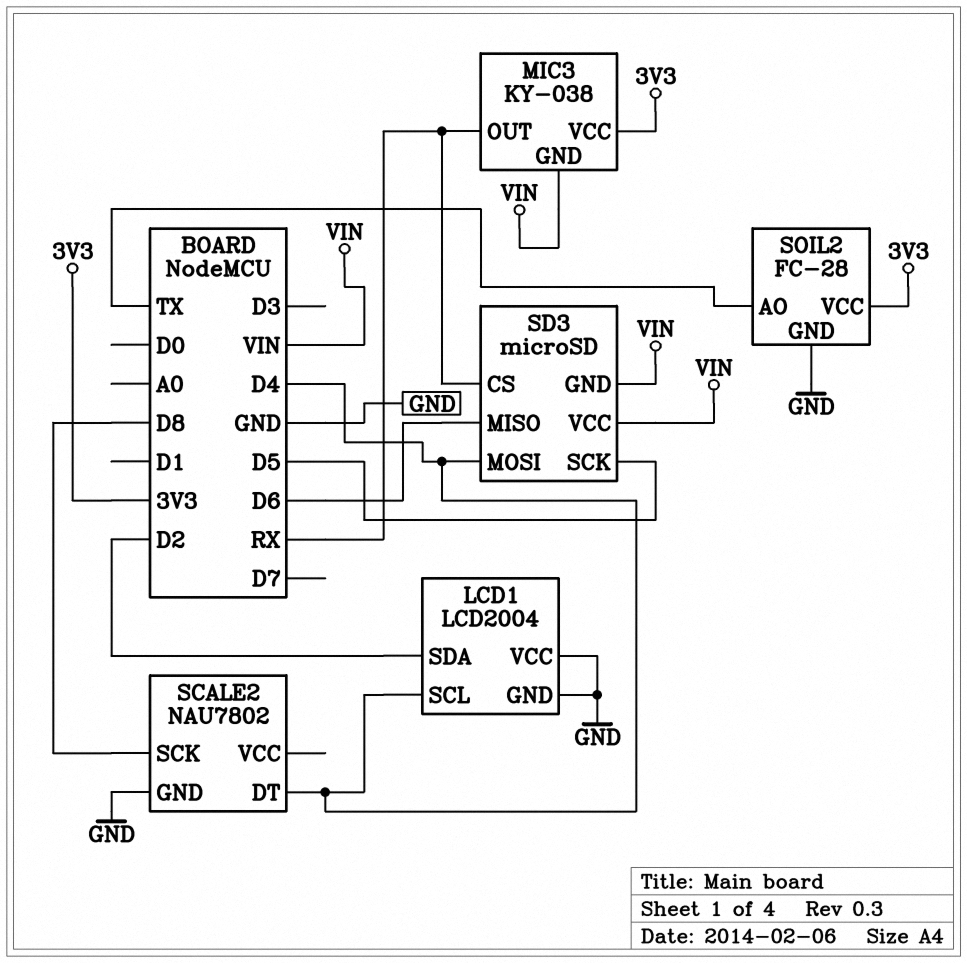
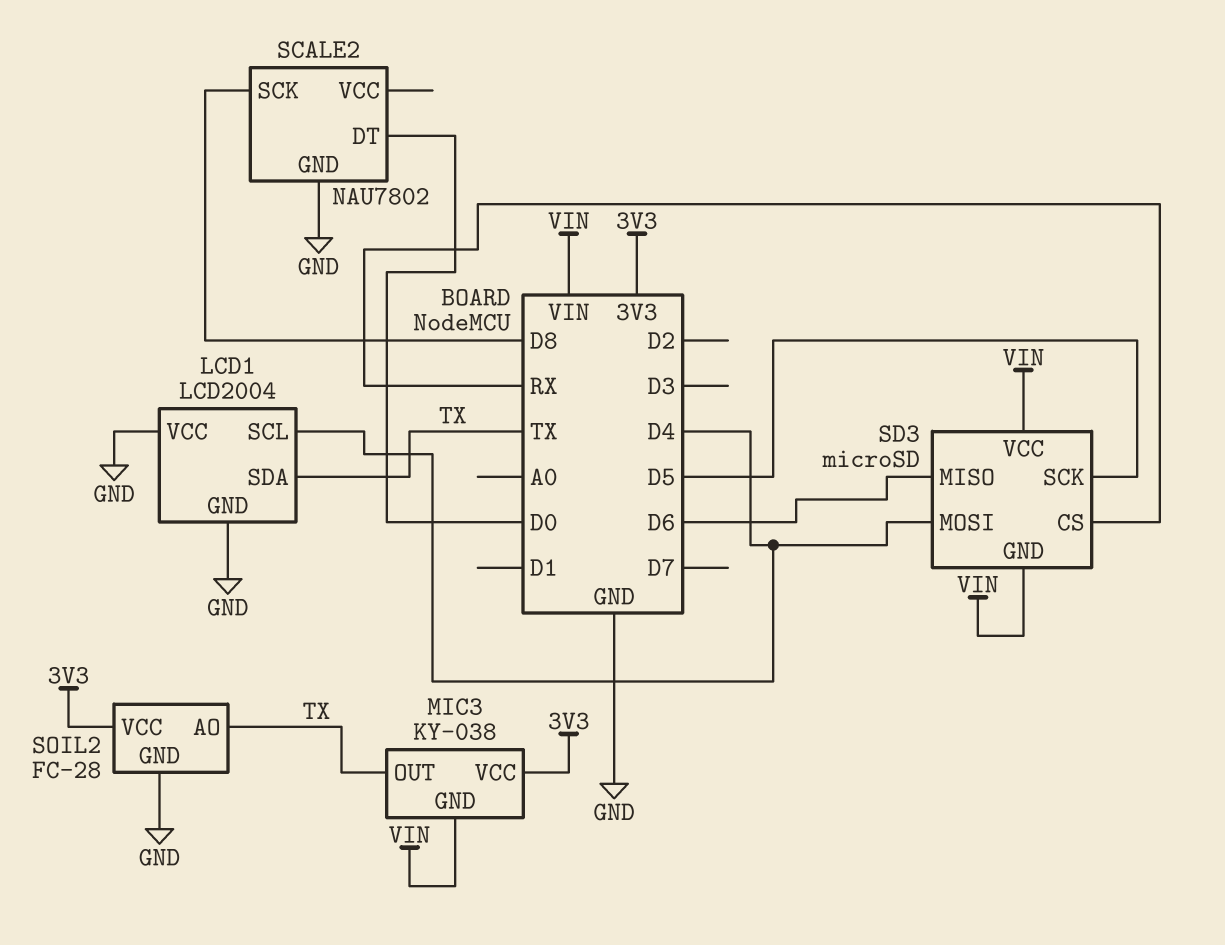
LCD1 pin SDA: D2 -> TX
MIC3 pin OUT: RX -> TX
SCALE2 pin DT: D4 -> D0

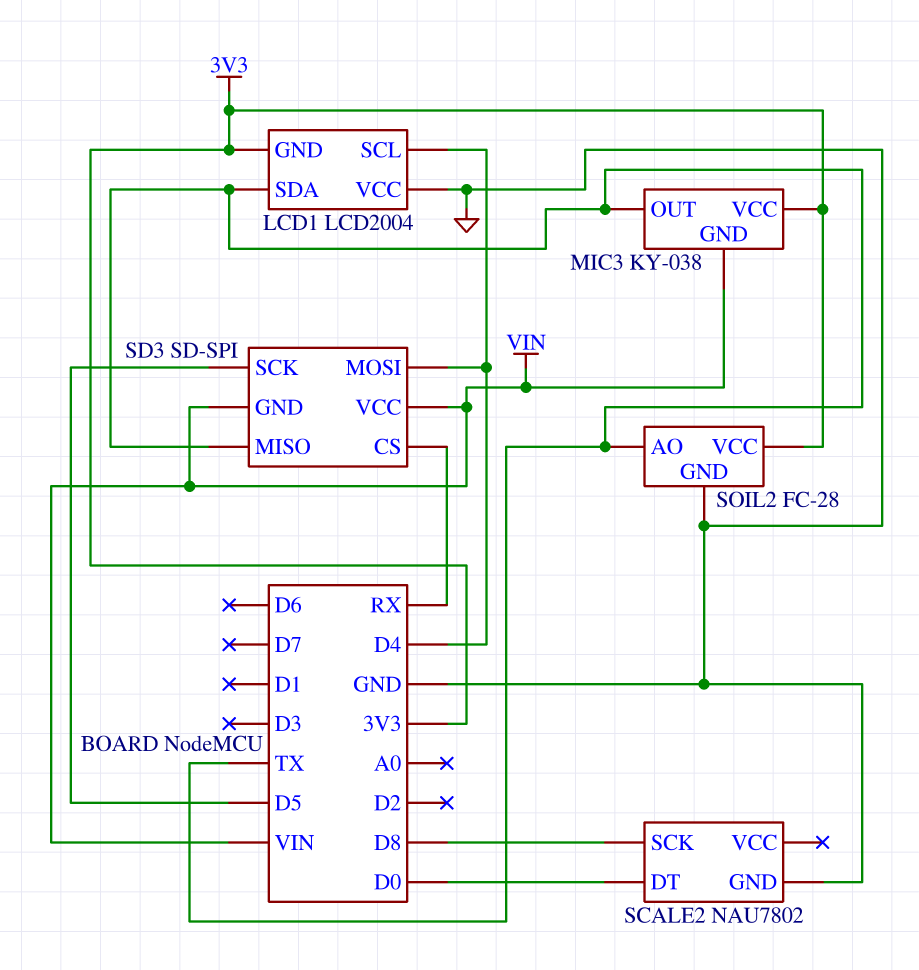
LCD1 pin GND: GND -> 3V3
SD3: microSD -> SD-SPI
SD3 pin MISO: D6 -> TX

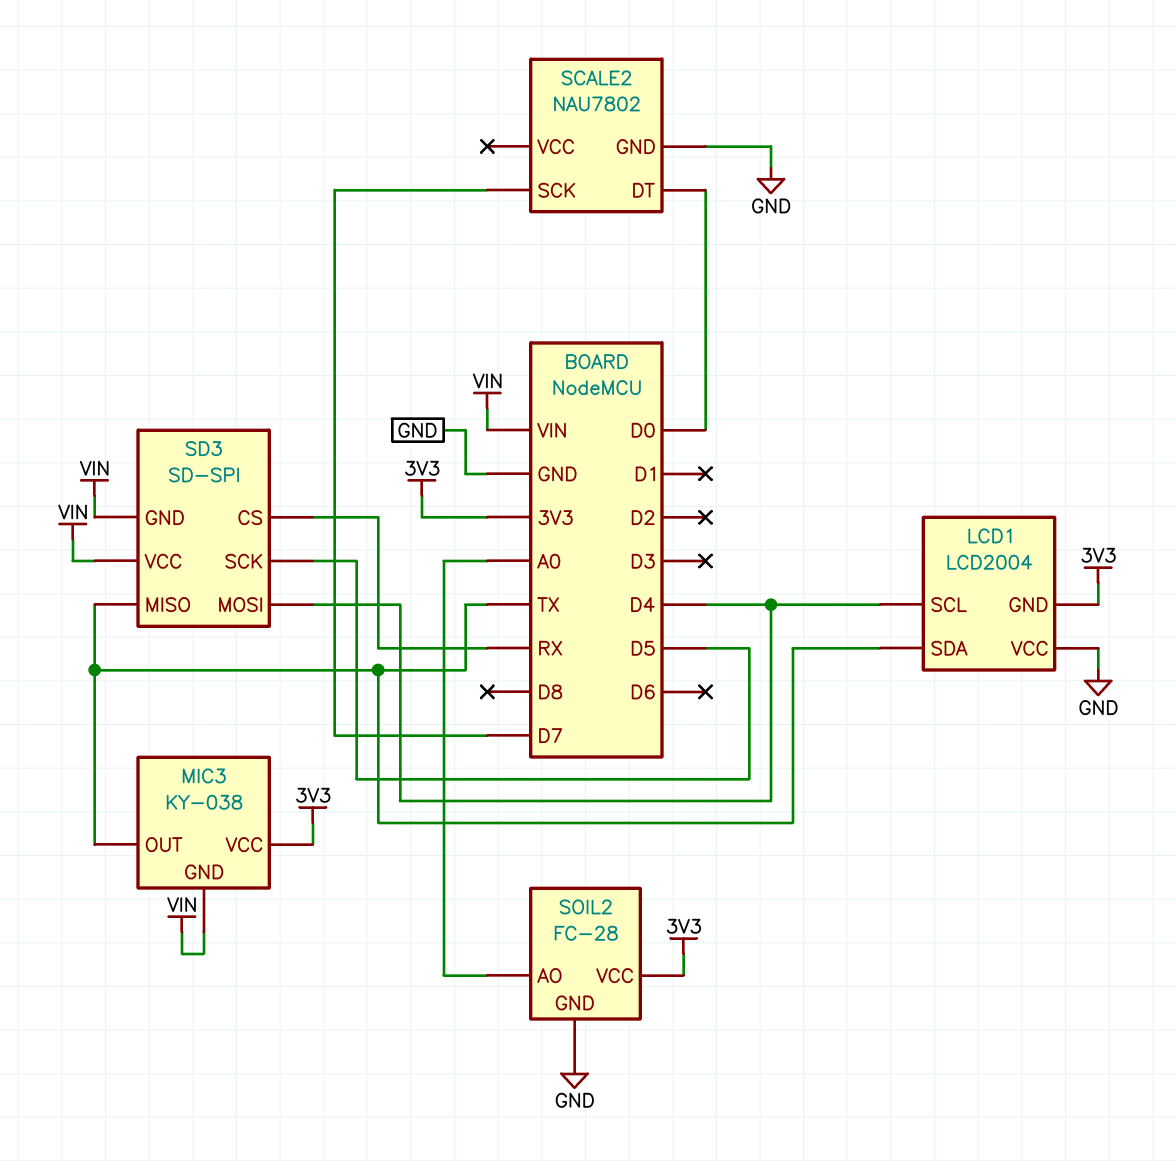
SCALE2 pin SCK: D8 -> D7
SOIL2 pin AO: TX -> A0

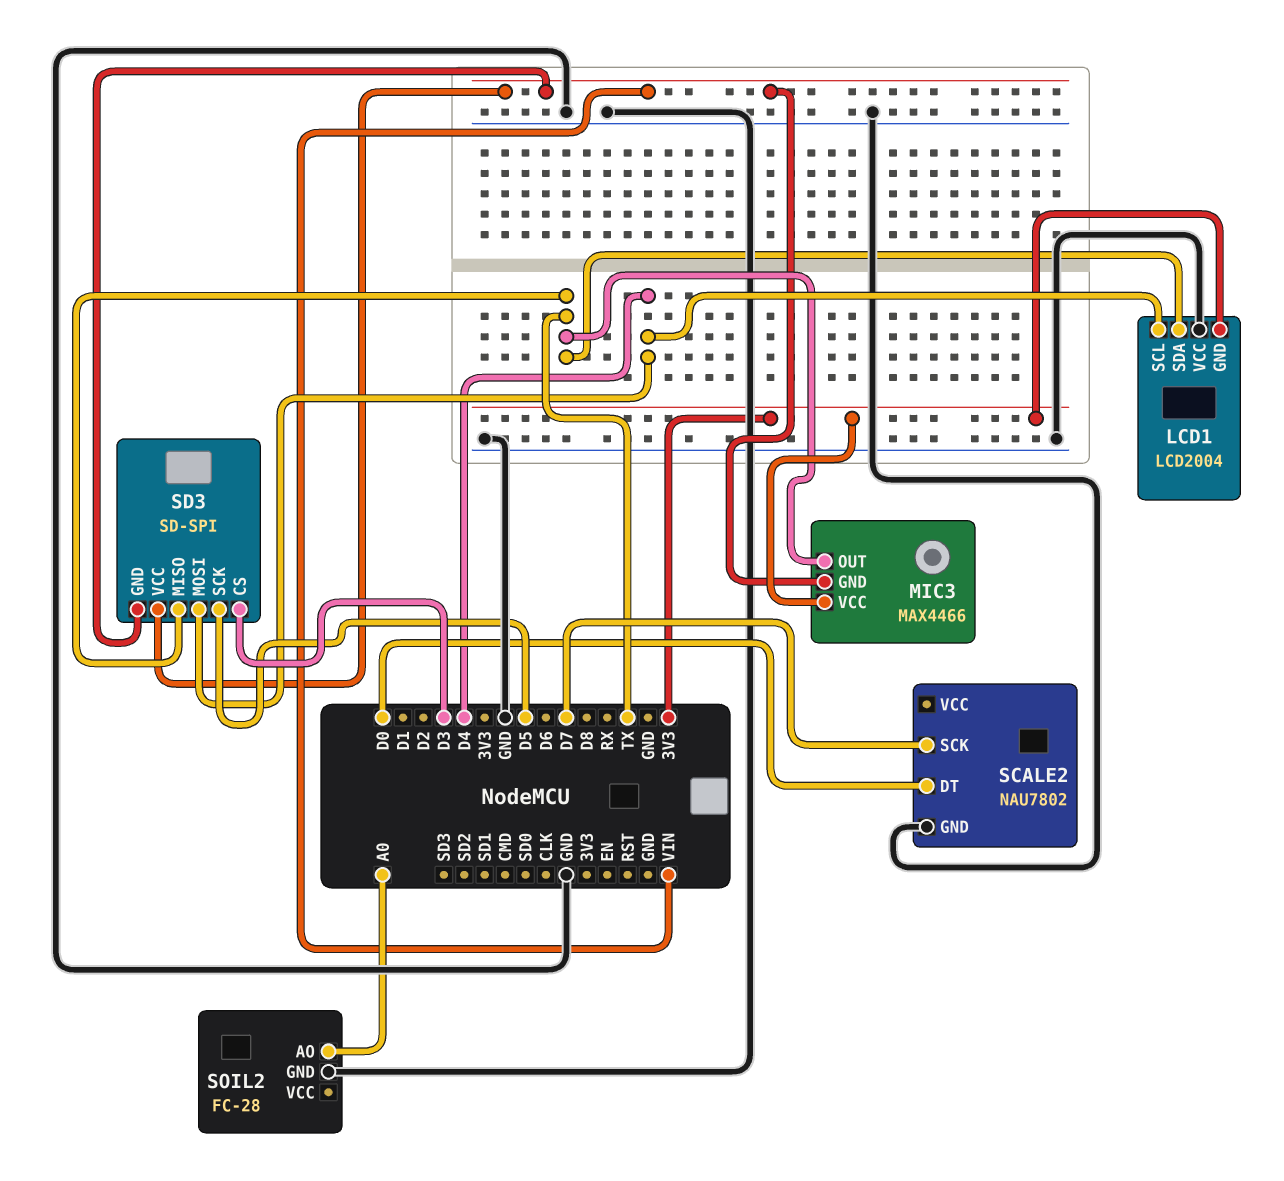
MIC3: KY-038 -> MAX4466
SD3 pin CS: RX -> D3
SOIL2 pin VCC: 3V3 -> none

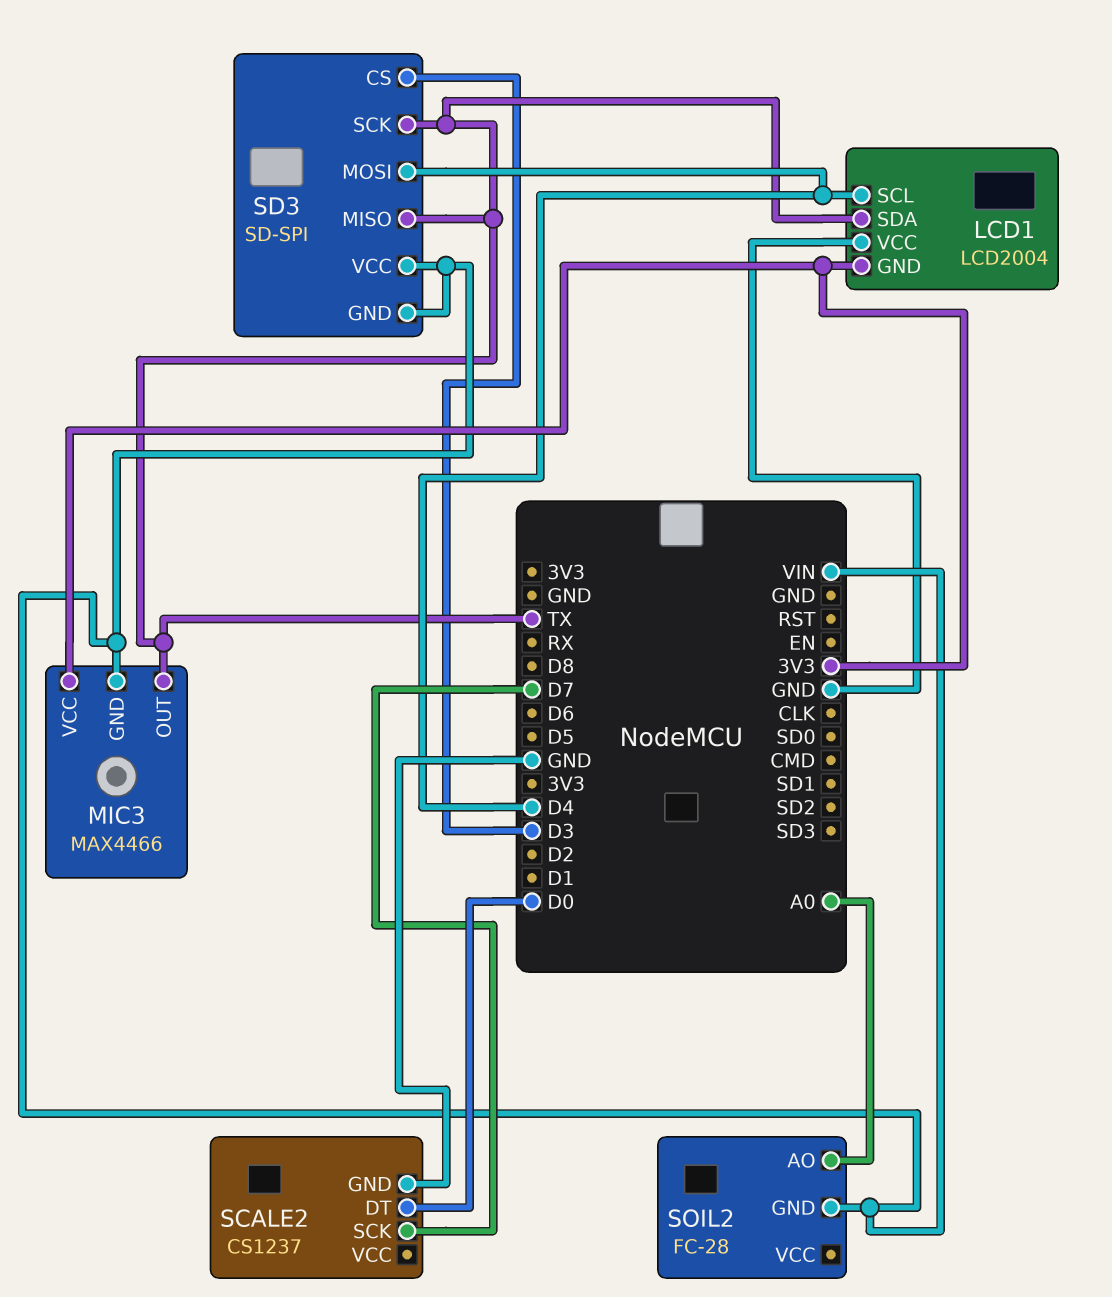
SCALE2: NAU7802 -> CS1237
SD3 pin SCK: D5 -> TX
SOIL2 pin GND: GND -> VIN

